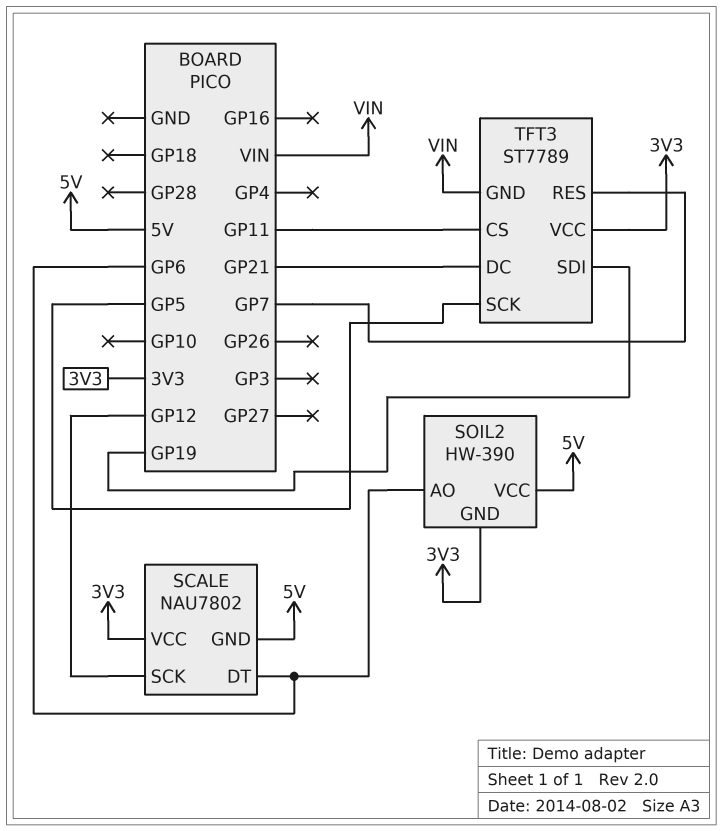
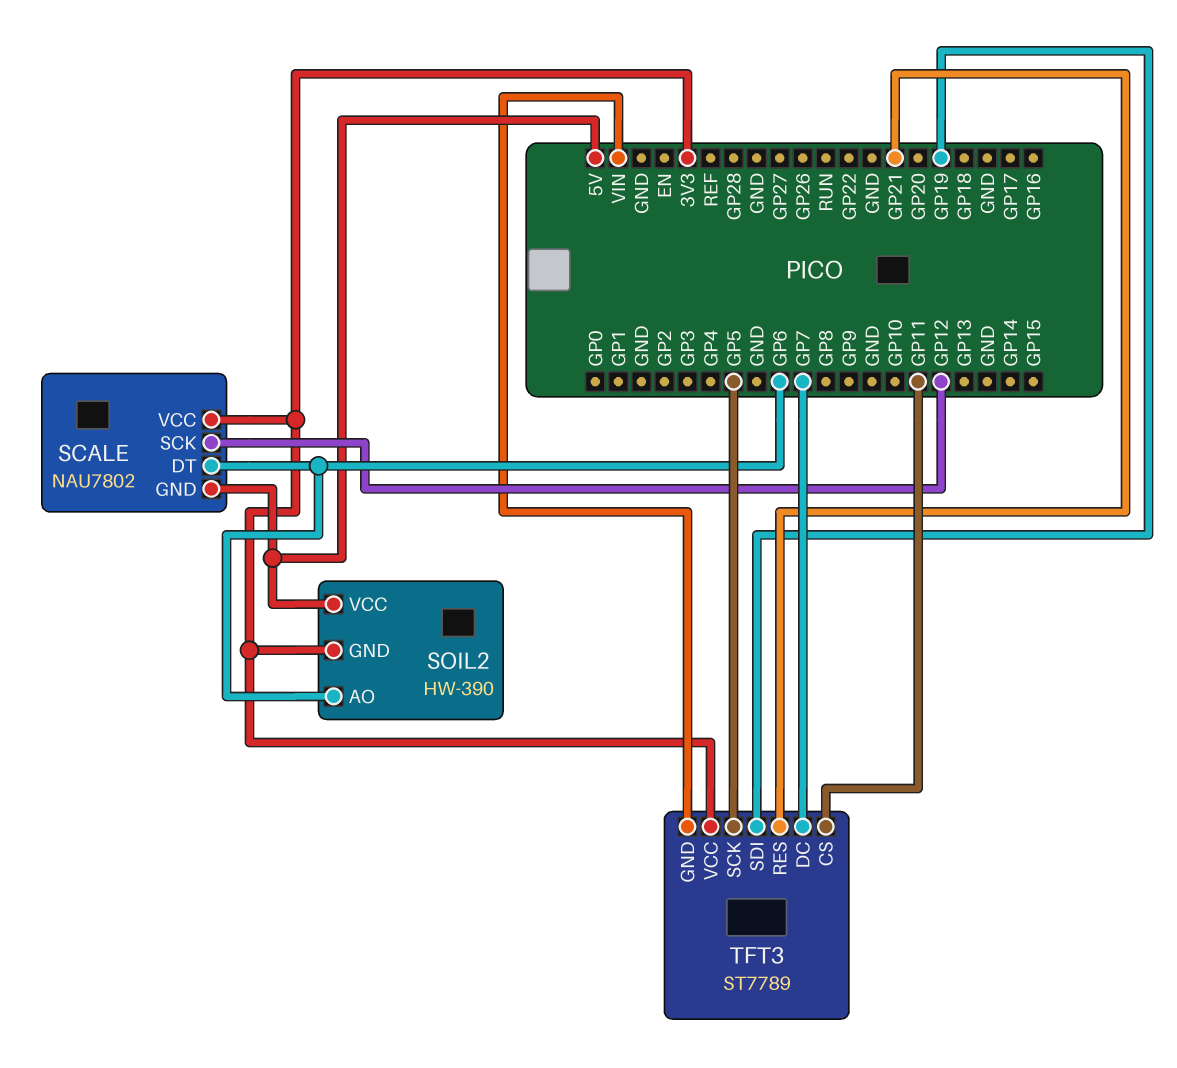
TFT3 pin DC: GP21 -> GP7
TFT3 pin RES: GP7 -> GP21

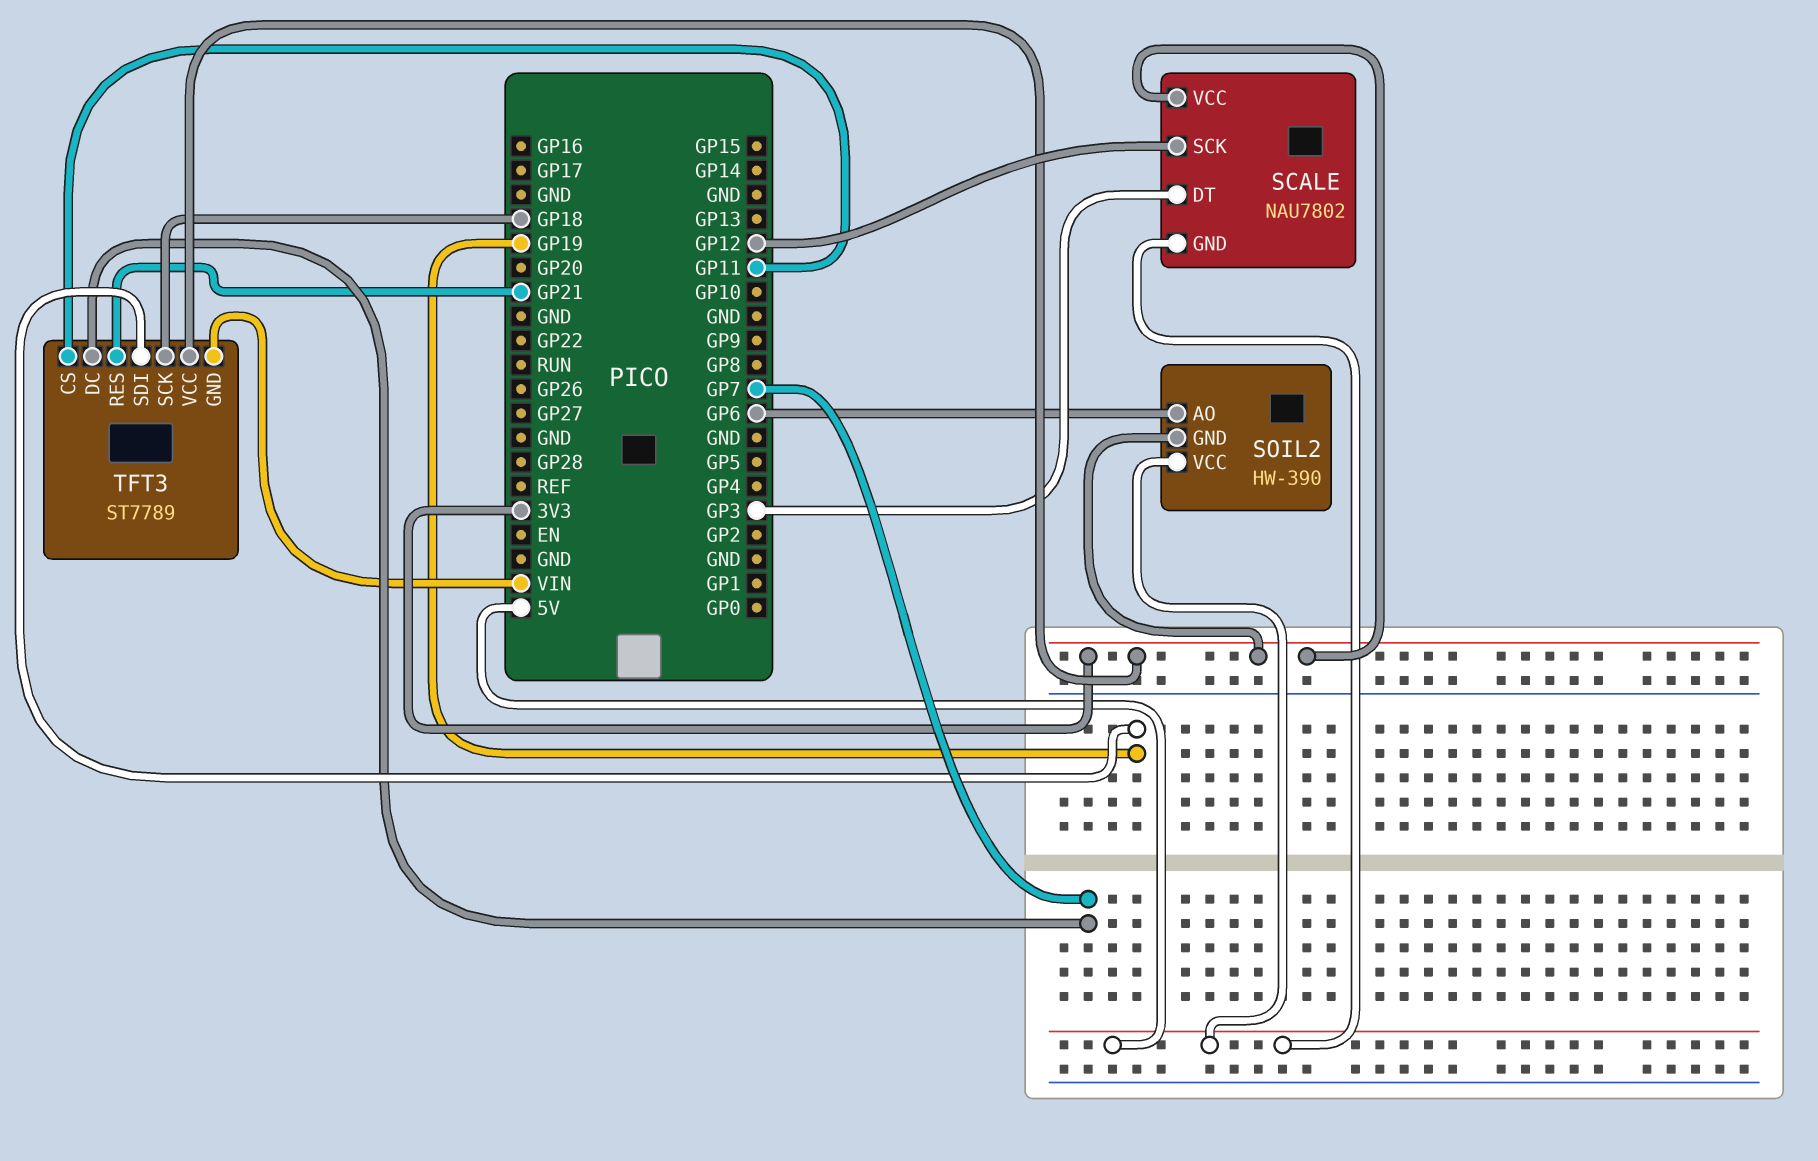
SCALE pin DT: GP6 -> GP3
TFT3 pin SCK: GP5 -> GP18

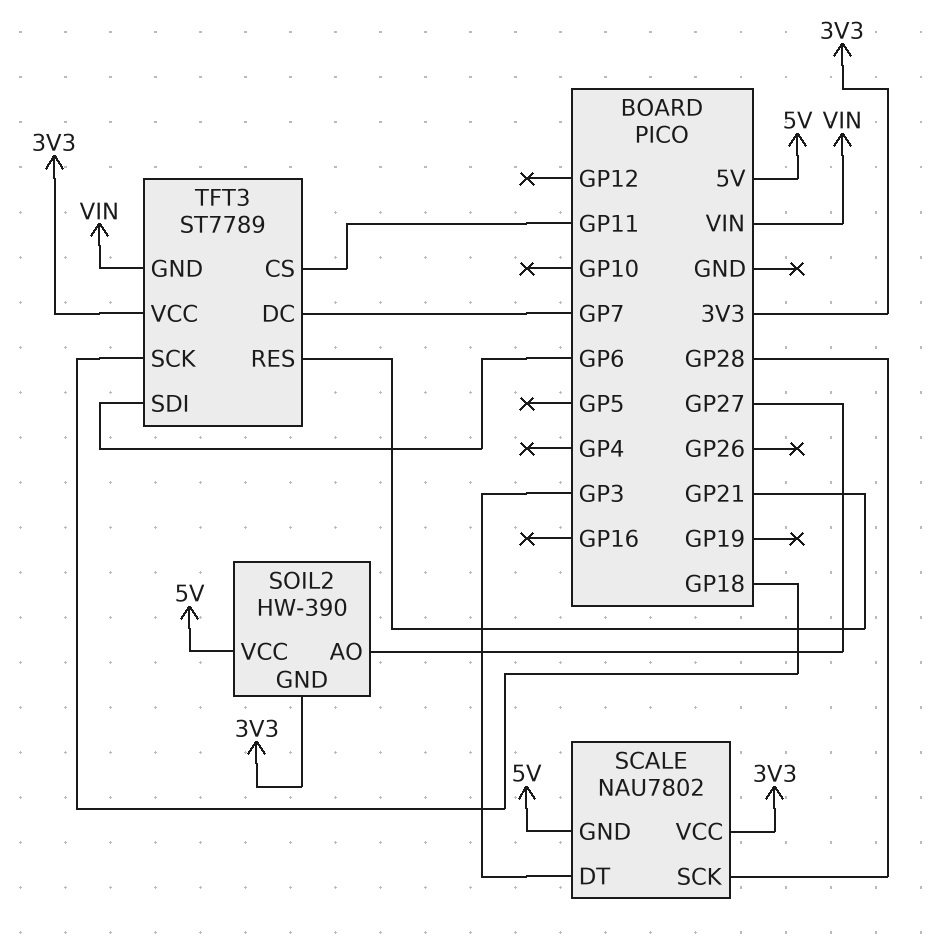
SCALE pin SCK: GP12 -> GP28
SOIL2 pin AO: GP6 -> GP27
TFT3 pin SDI: GP19 -> GP6

